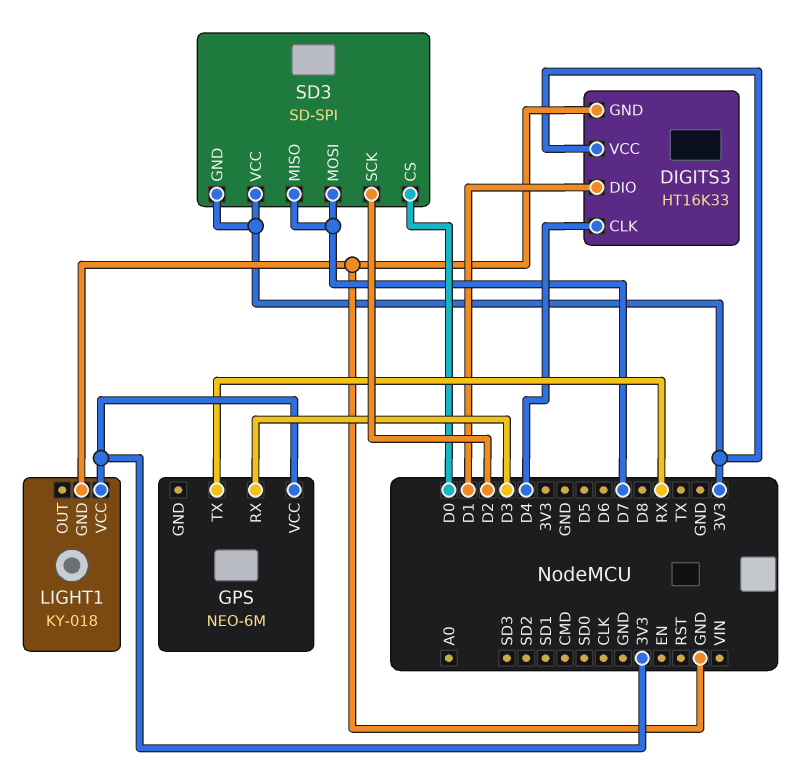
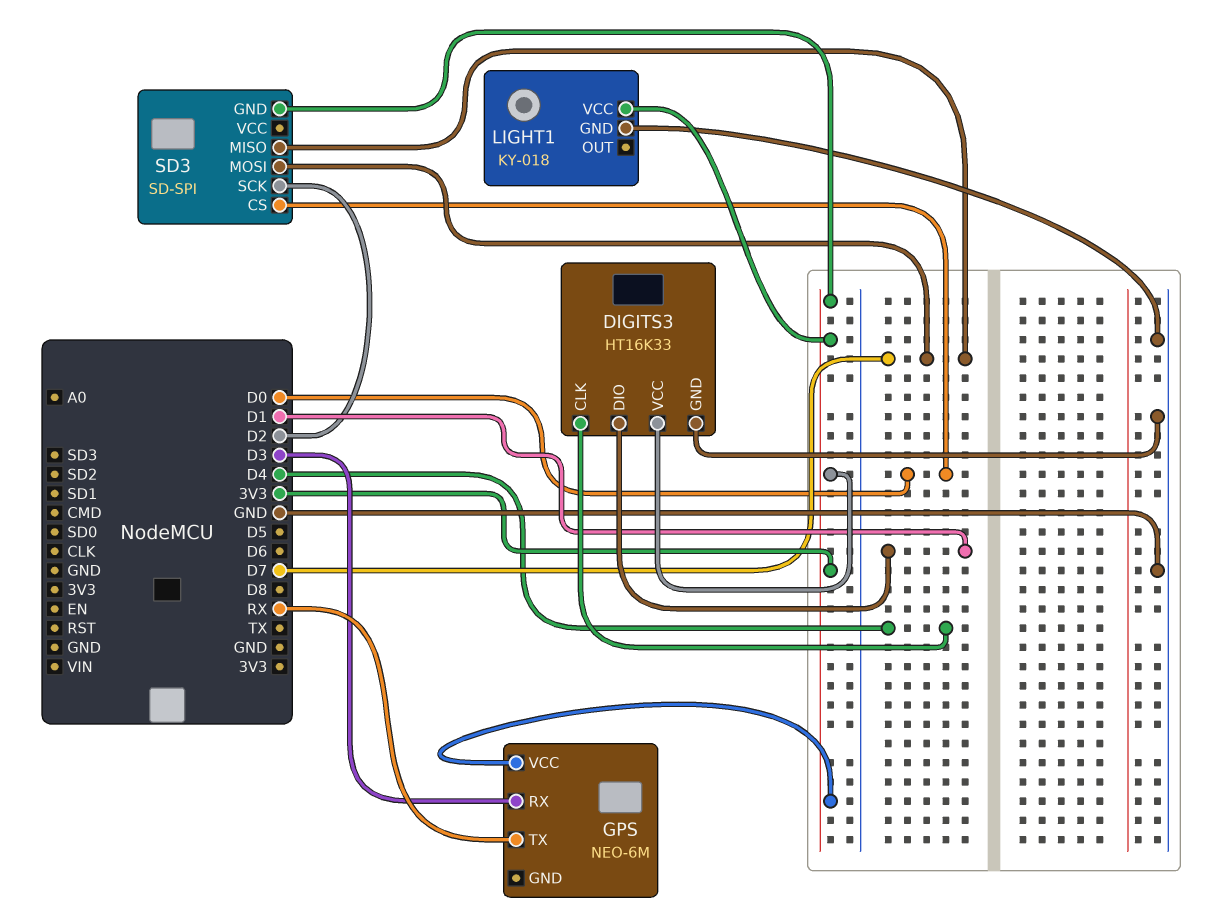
SD3 pin VCC: 3V3 -> none

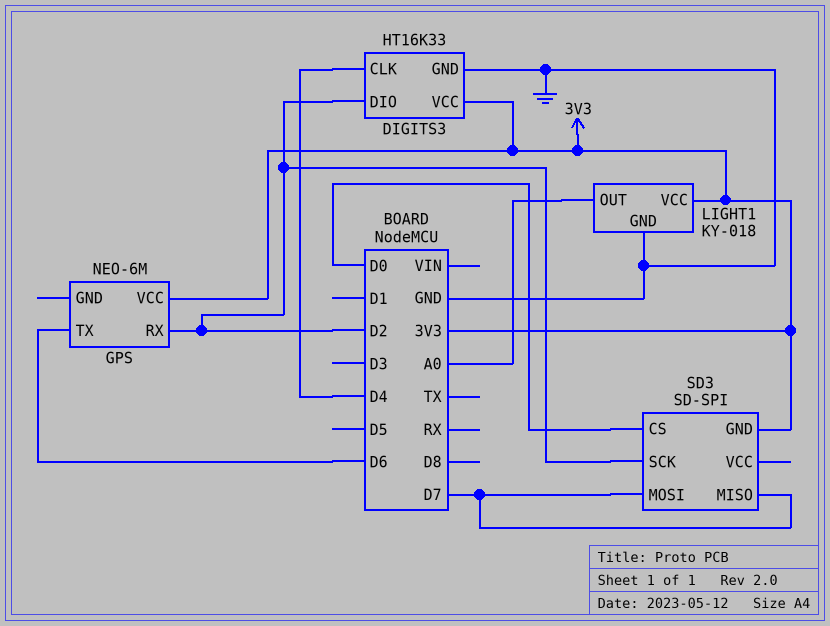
DIGITS3 pin DIO: D1 -> D2
GPS pin RX: D3 -> D2
GPS pin TX: RX -> D6
LIGHT1 pin OUT: none -> A0

